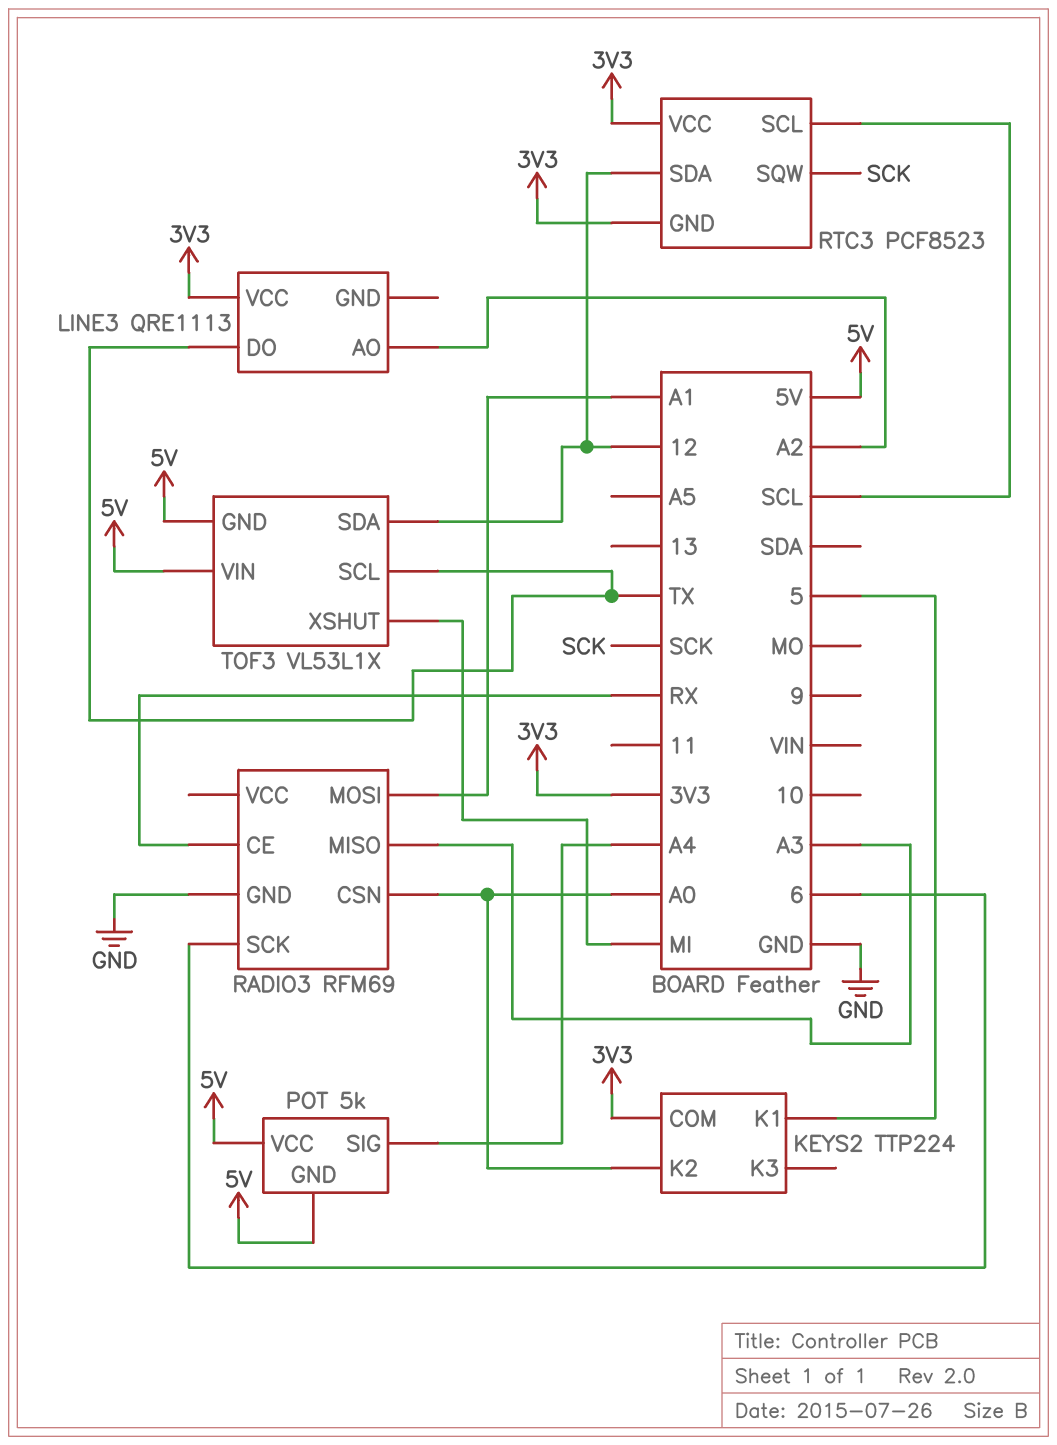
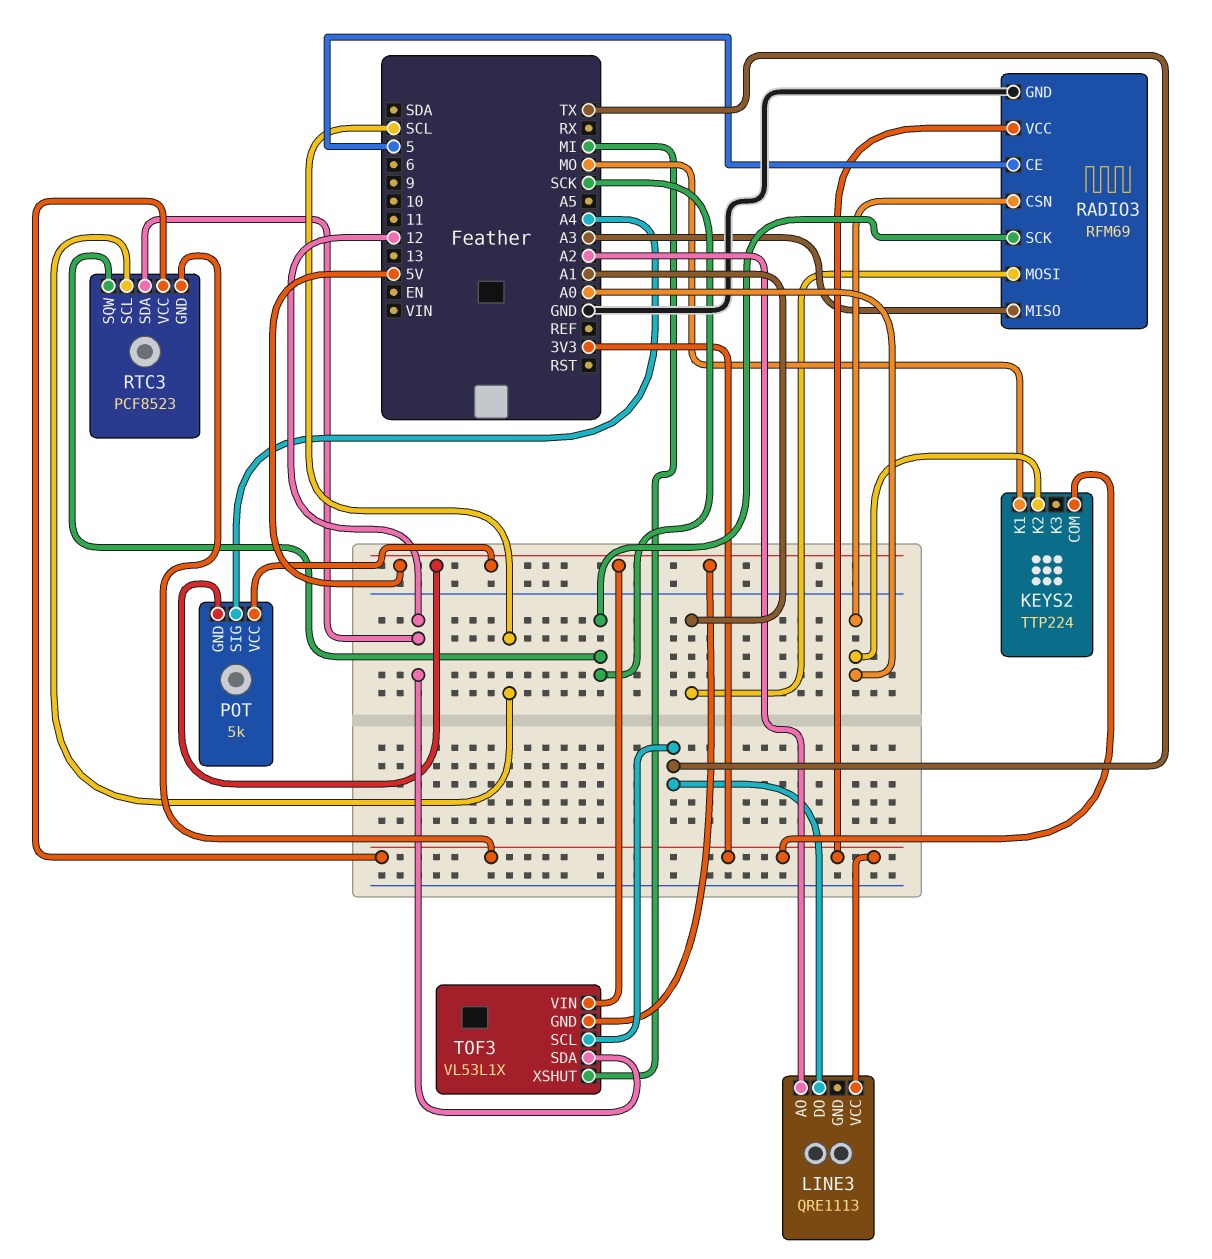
KEYS2 pin K1: 5 -> MO
RADIO3 pin CE: RX -> 5
RADIO3 pin SCK: 6 -> SCK
RADIO3 pin VCC: none -> 3V3

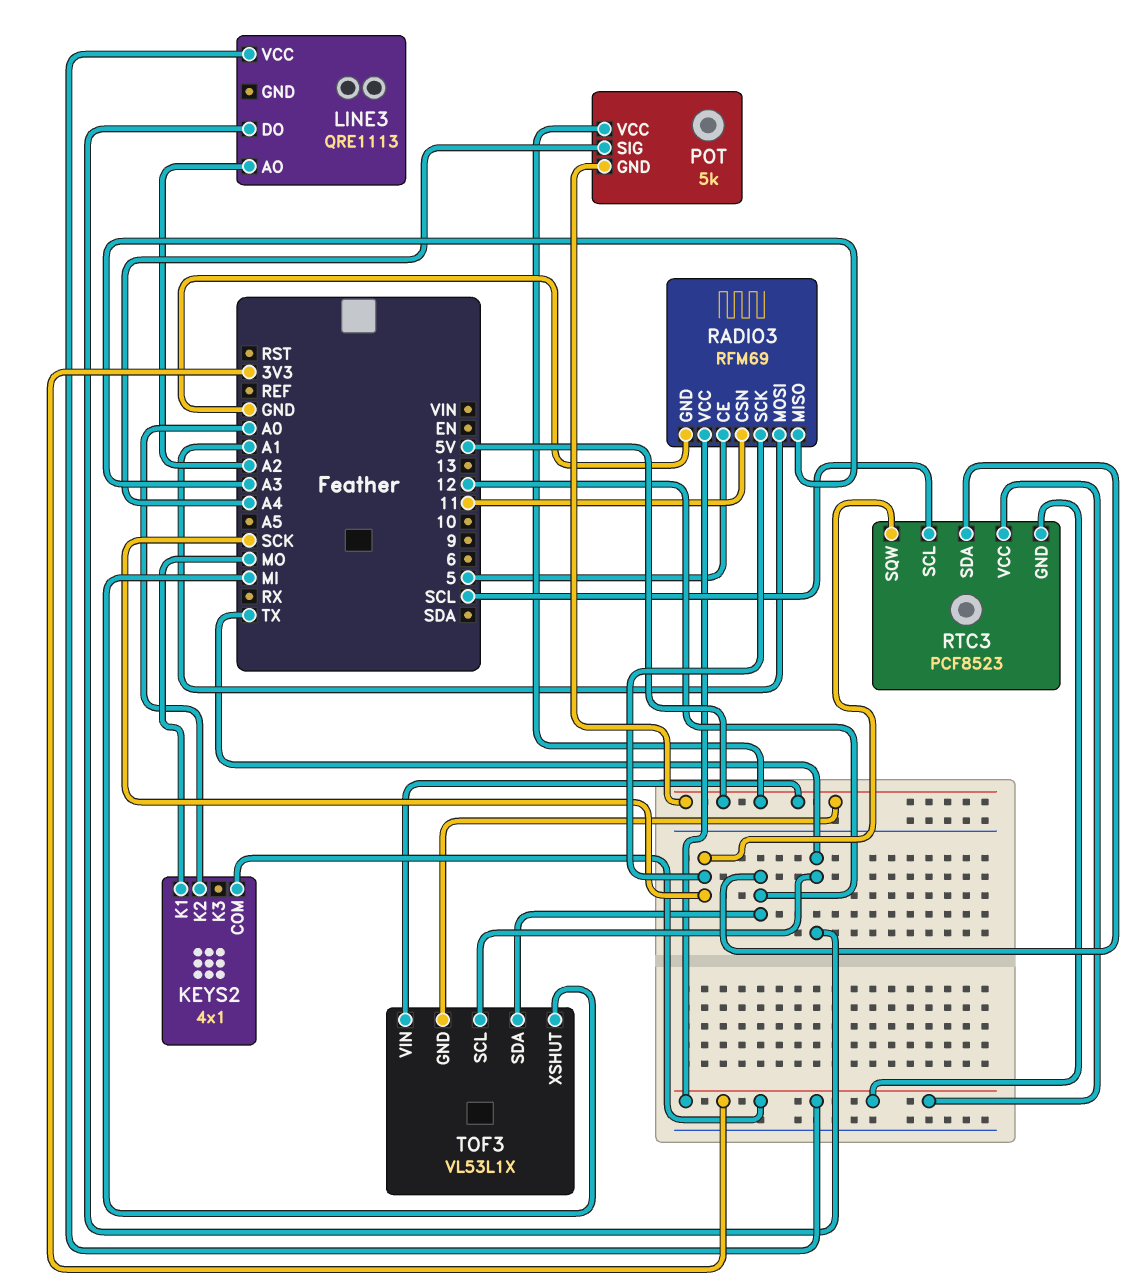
KEYS2: TTP224 -> 4x1
RADIO3 pin CSN: A0 -> 11

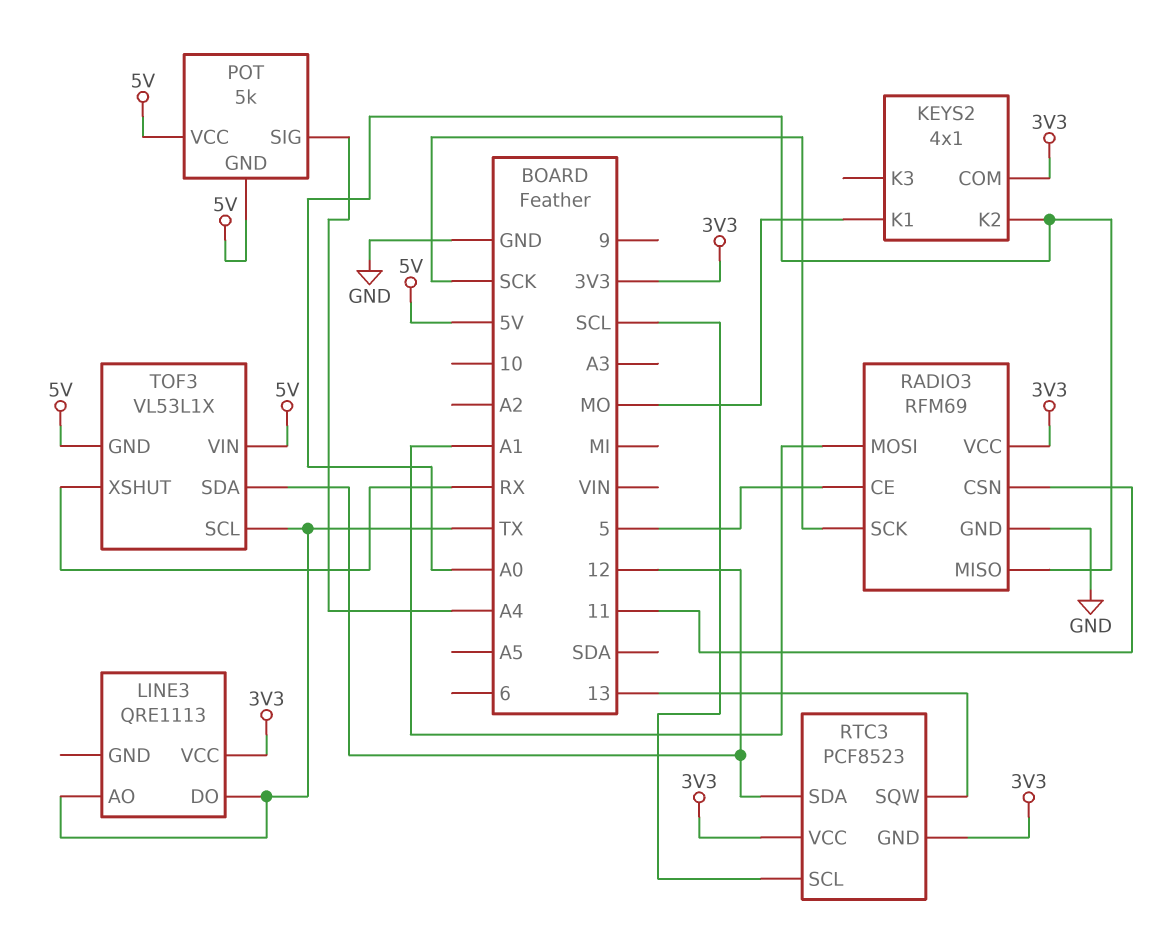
LINE3 pin AO: A2 -> TX
RADIO3 pin MISO: A3 -> A0
RTC3 pin SQW: SCK -> 13
TOF3 pin XSHUT: MI -> RX

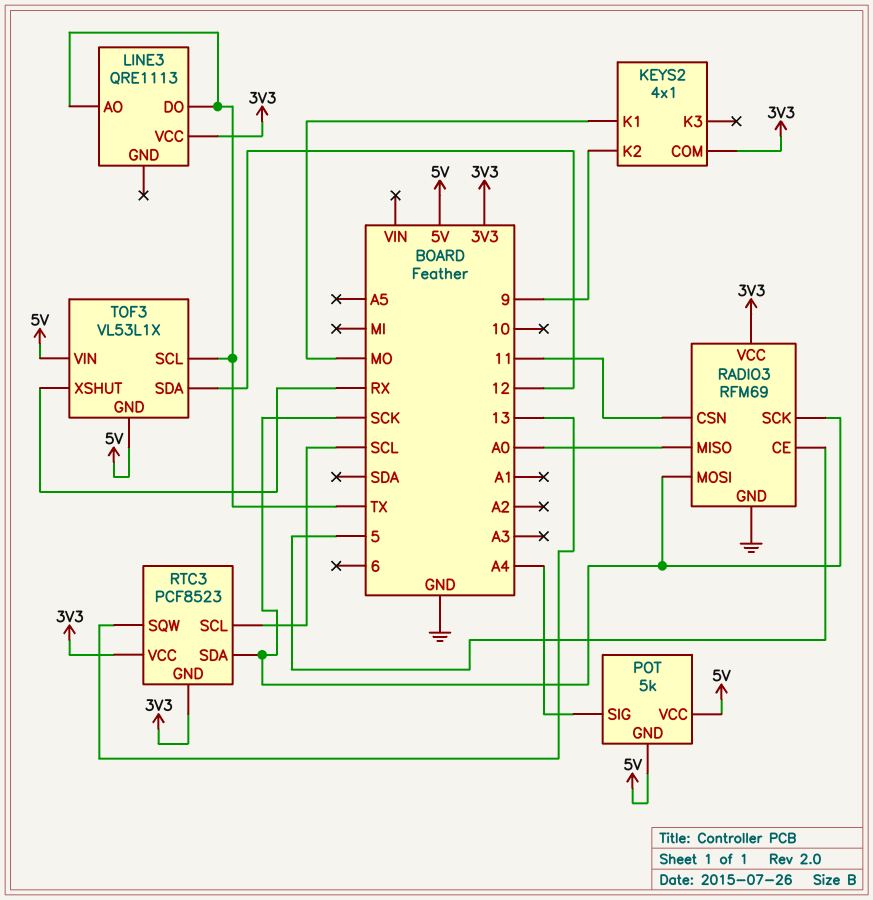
KEYS2 pin K2: A0 -> 9
RADIO3 pin MOSI: A1 -> SCK
RTC3 pin SDA: 12 -> SCK

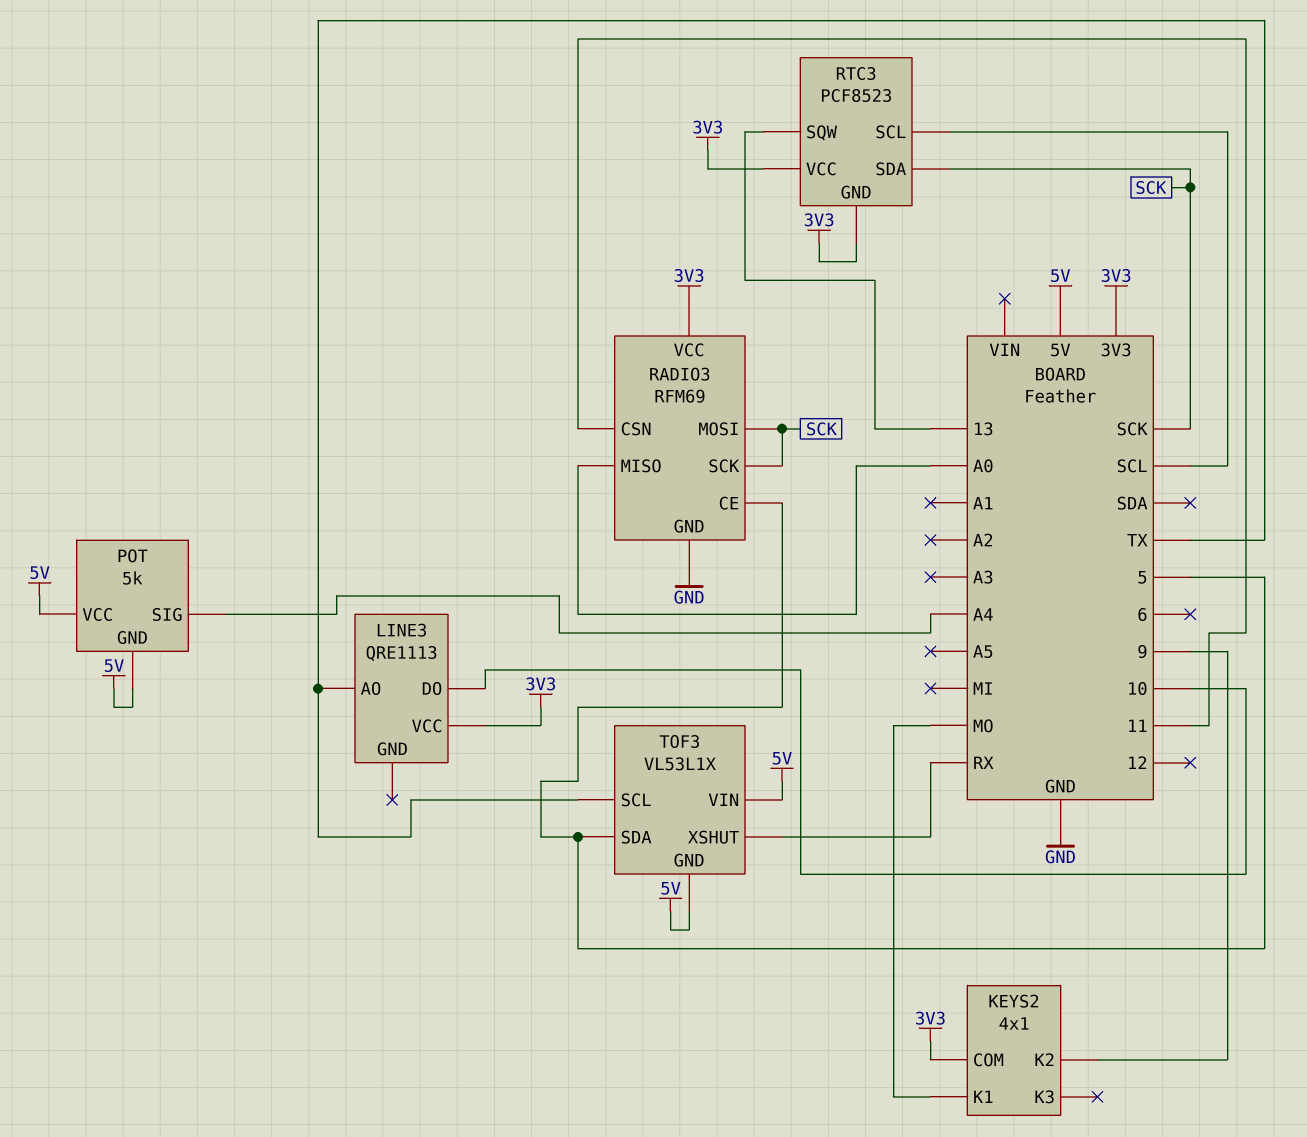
LINE3 pin DO: TX -> 10
TOF3 pin SDA: 12 -> 5

